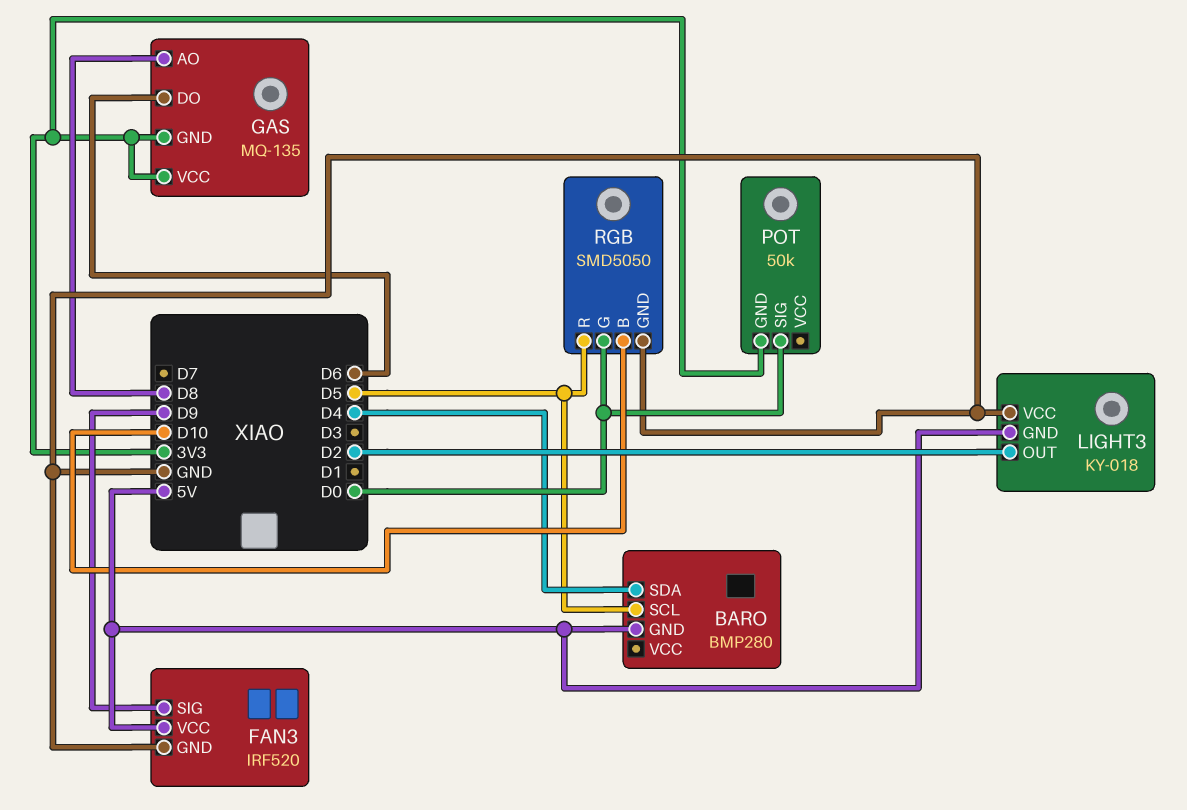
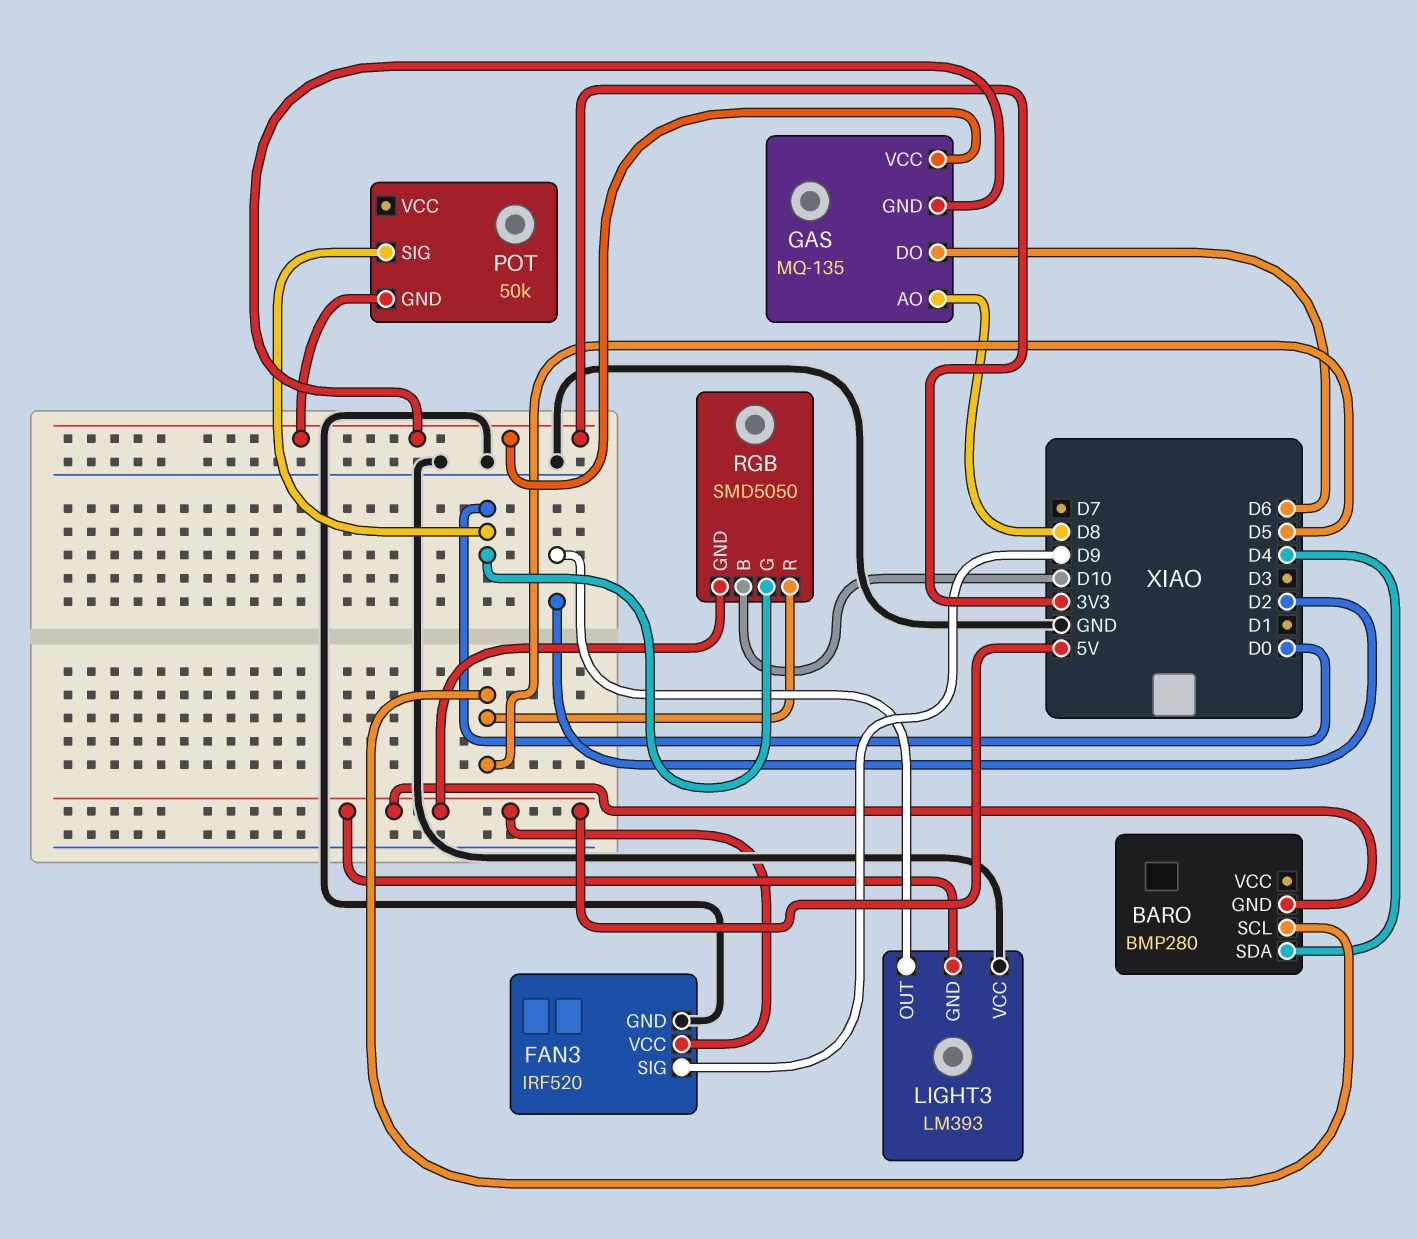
LIGHT3: KY-018 -> LM393
RGB pin GND: GND -> 5V

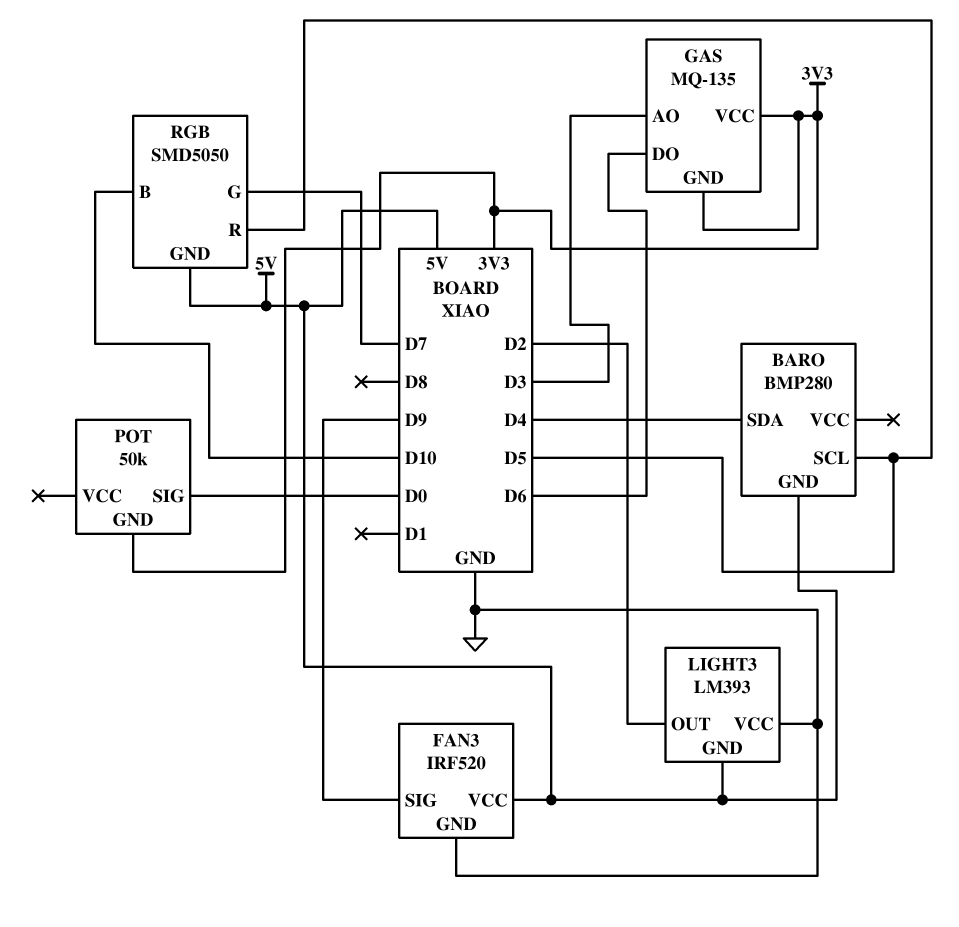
GAS pin AO: D8 -> D3
RGB pin G: D0 -> D7

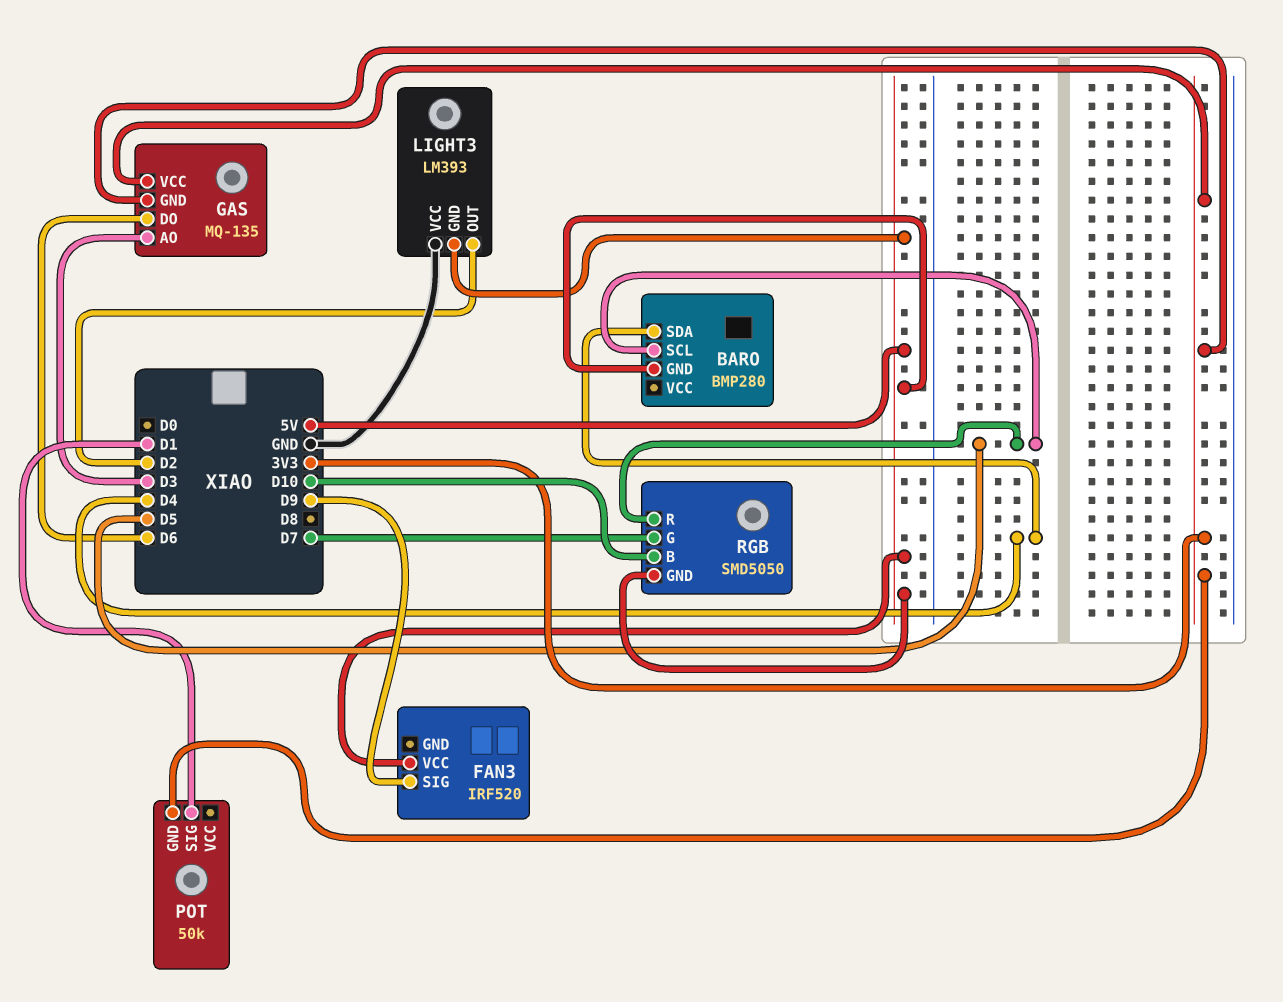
FAN3 pin GND: GND -> none
POT pin SIG: D0 -> D1

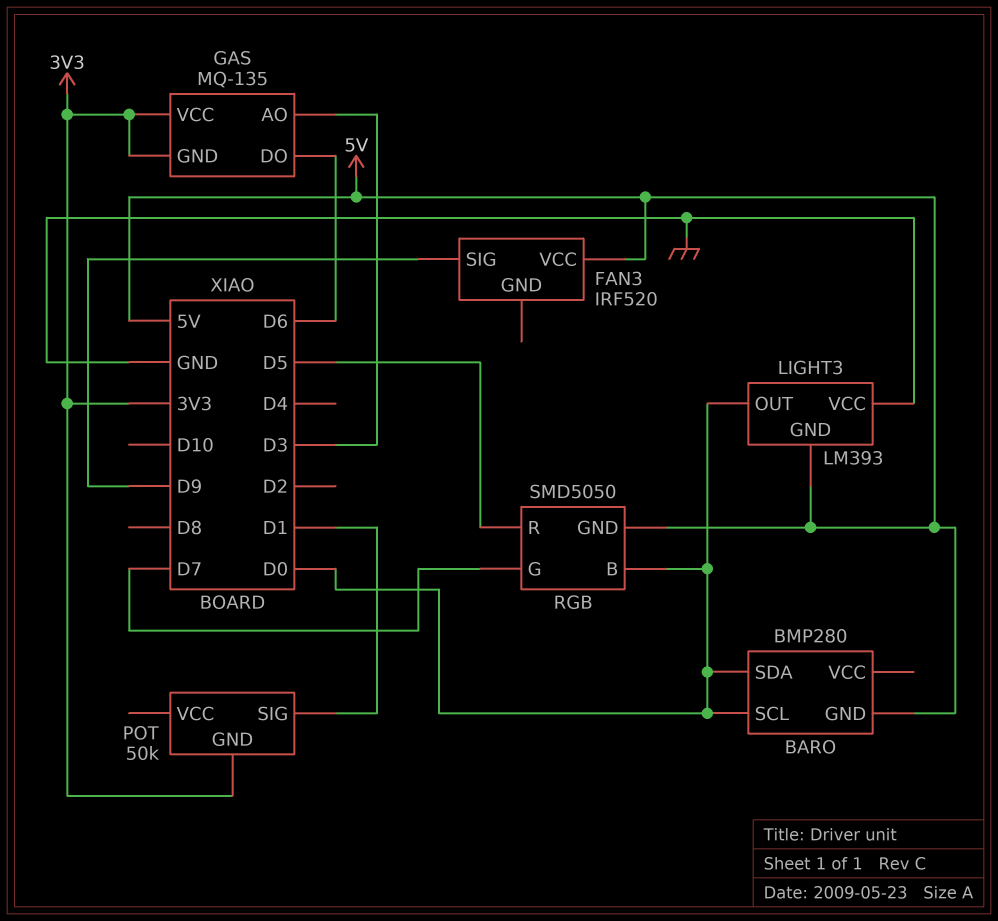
BARO pin SCL: D5 -> D0
BARO pin SDA: D4 -> D0
LIGHT3 pin OUT: D2 -> D0
RGB pin B: D10 -> D0

